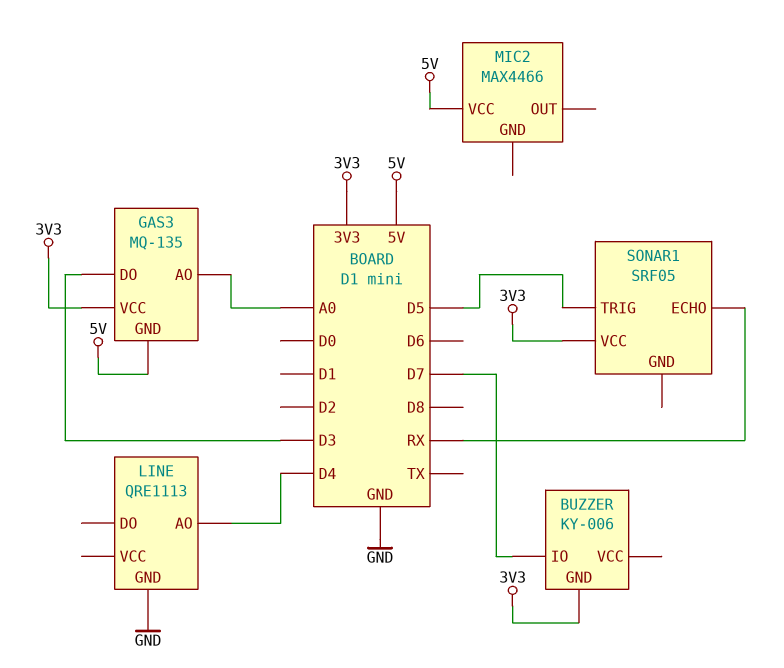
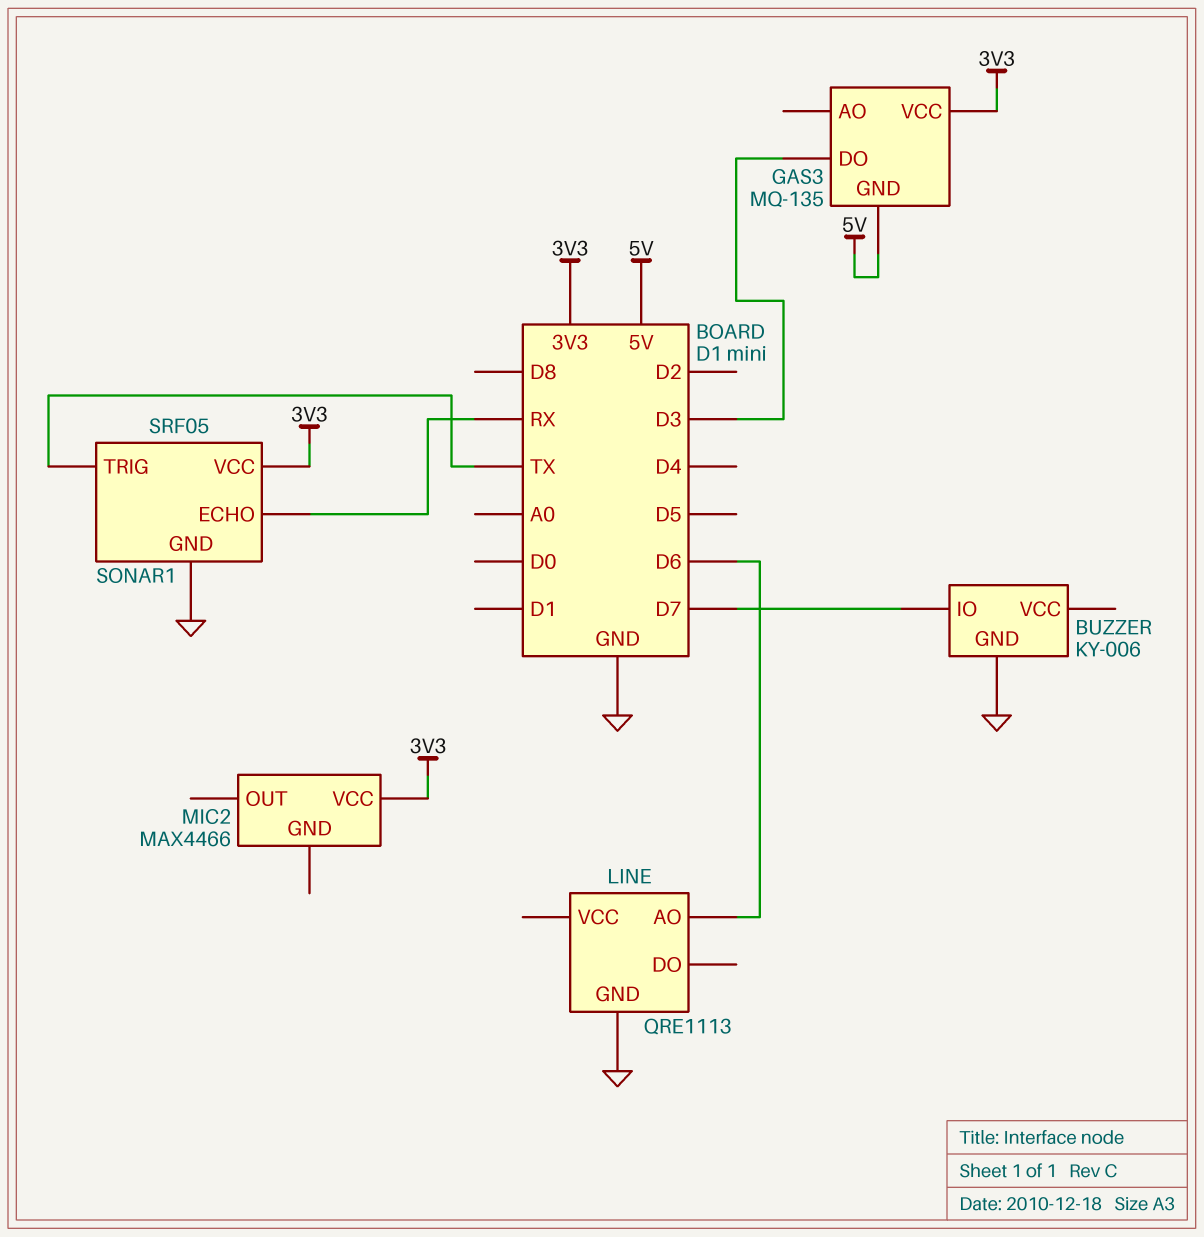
BUZZER pin GND: 3V3 -> GND
GAS3 pin AO: A0 -> none
LINE pin AO: D4 -> D6
MIC2 pin VCC: 5V -> 3V3
SONAR1 pin GND: none -> GND
SONAR1 pin TRIG: D5 -> TX

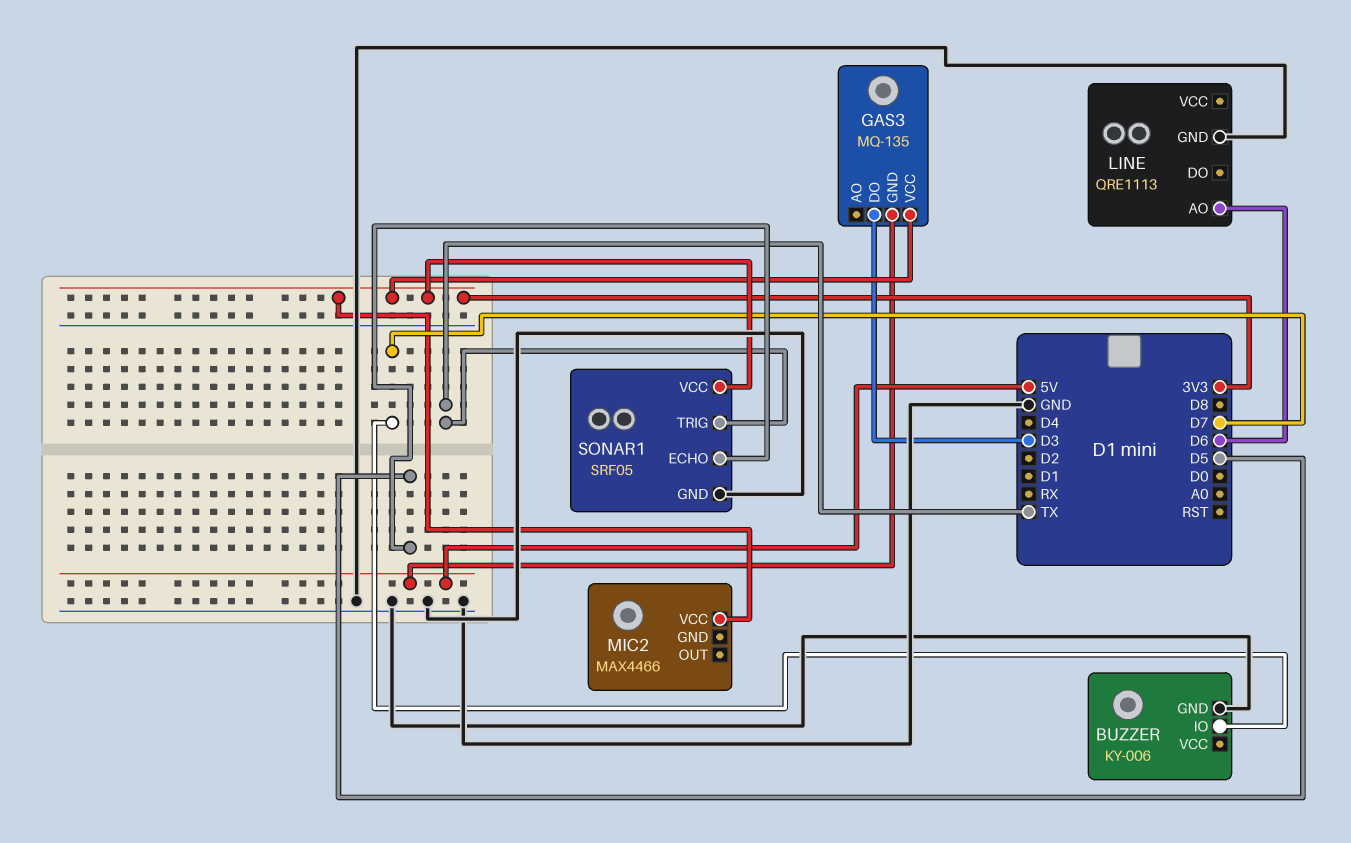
SONAR1 pin ECHO: RX -> D5

